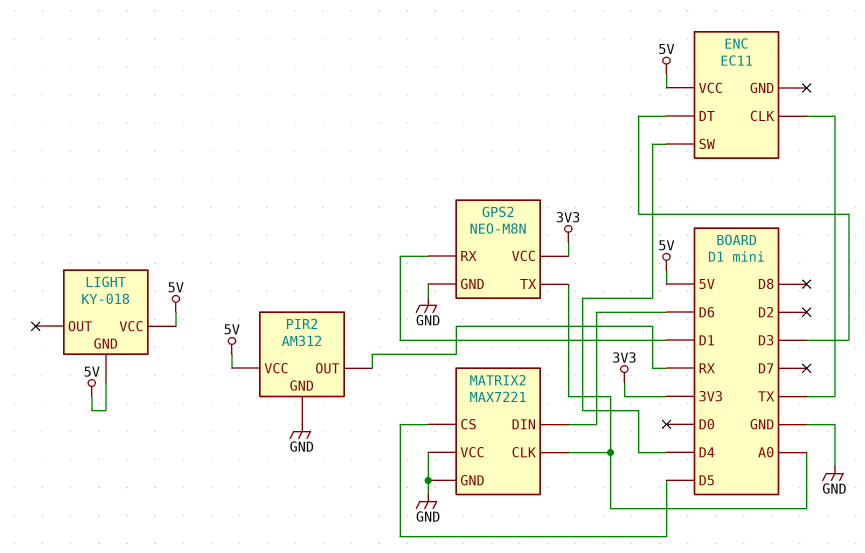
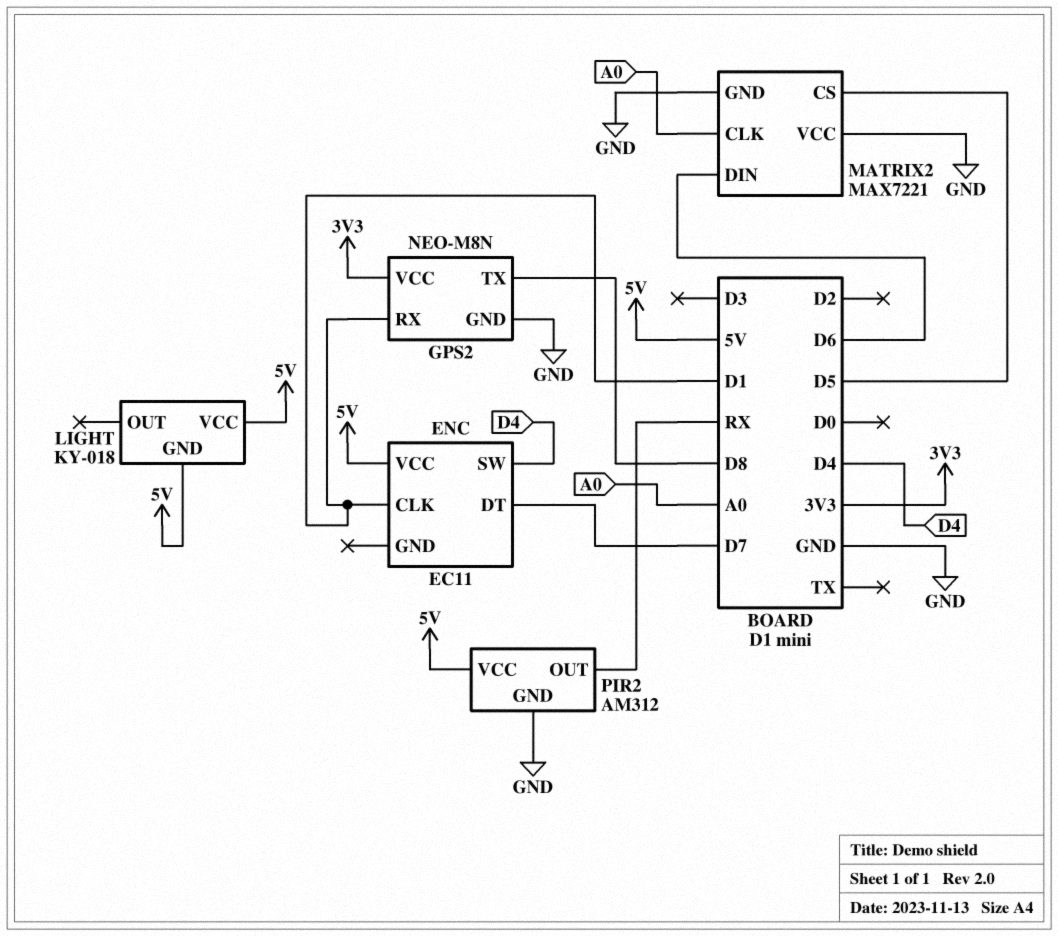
ENC pin CLK: TX -> D1
ENC pin DT: D3 -> D7
GPS2 pin TX: A0 -> D8

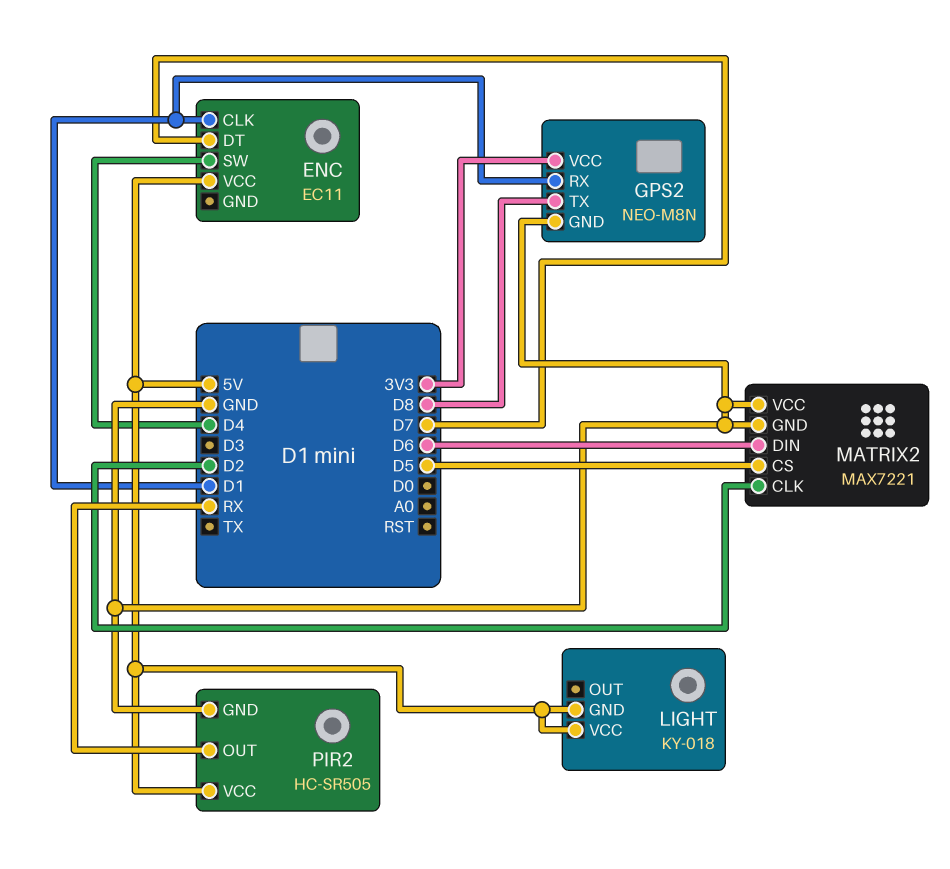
MATRIX2 pin CLK: A0 -> D2
PIR2: AM312 -> HC-SR505

